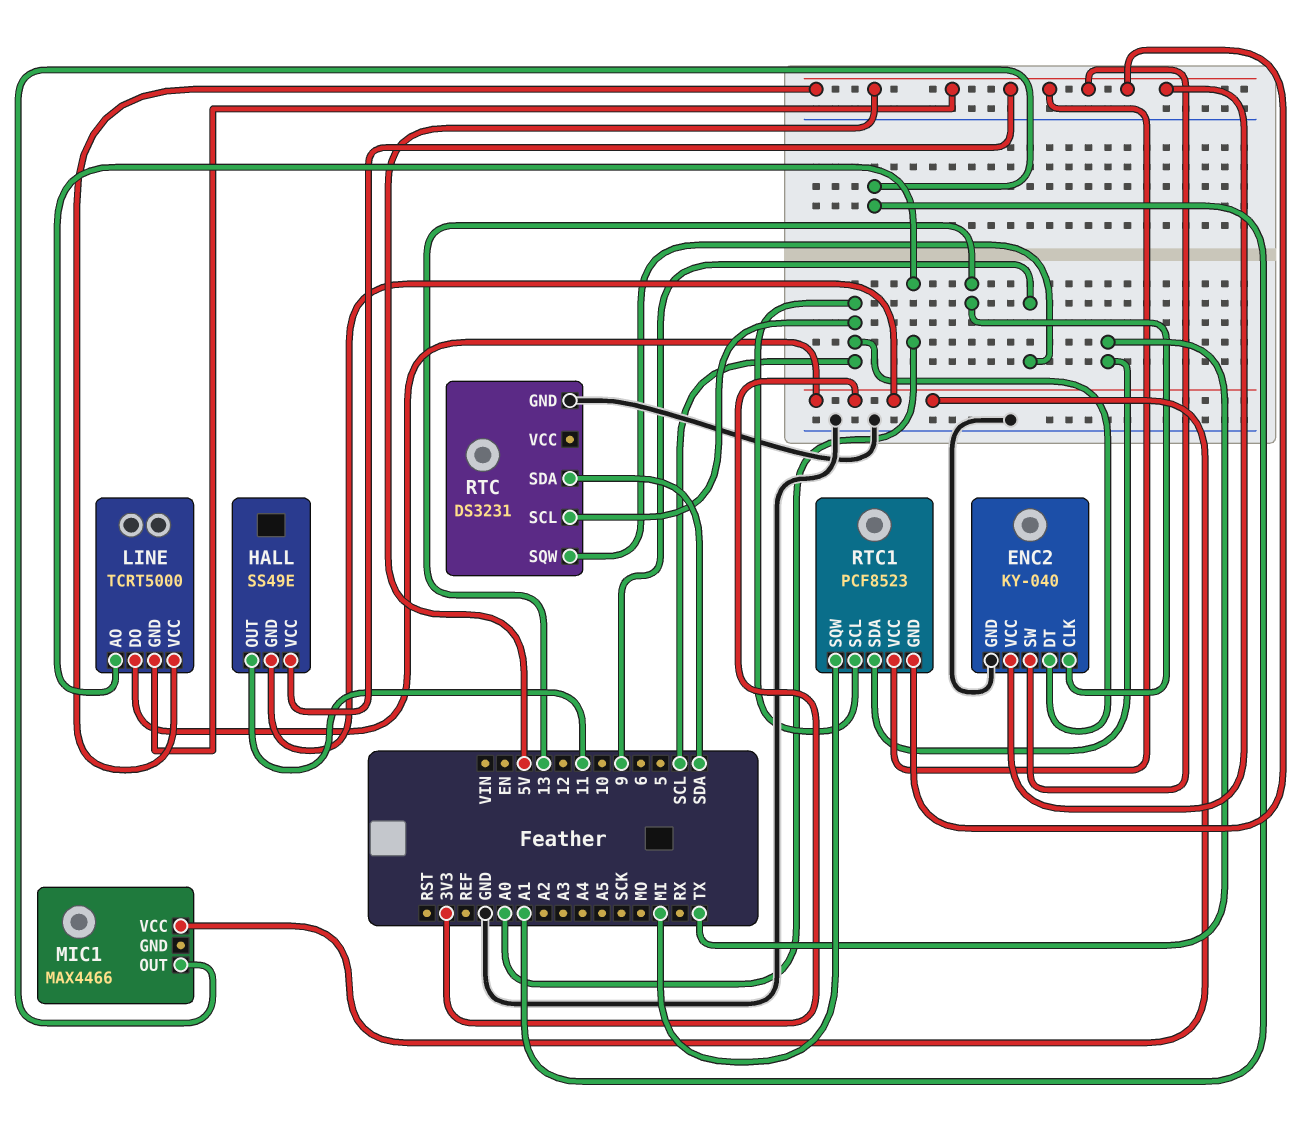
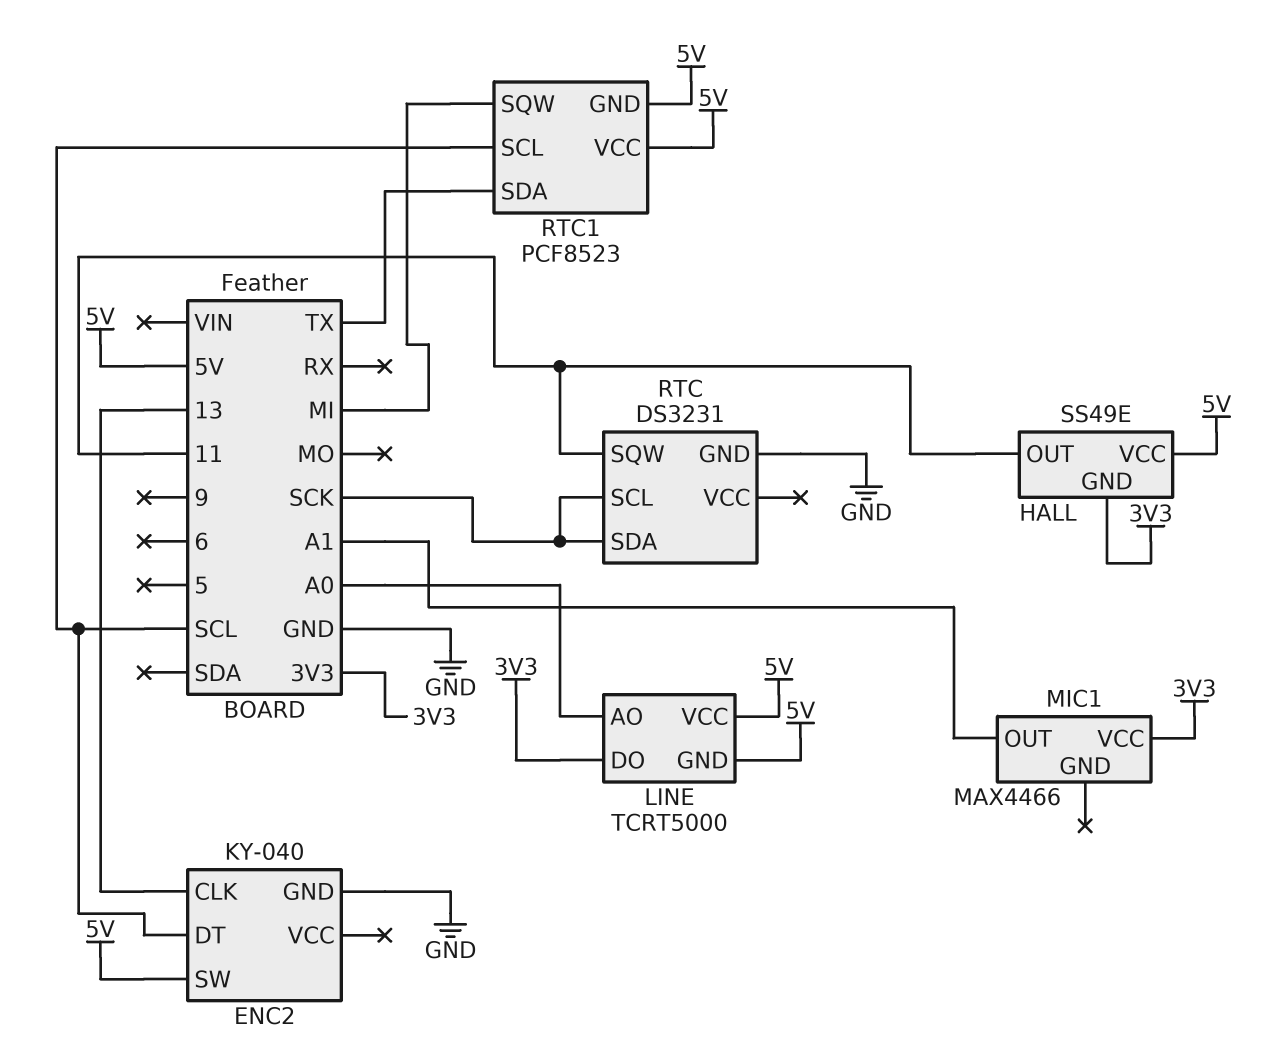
ENC2 pin VCC: 5V -> none
RTC pin SCL: SCL -> SCK
RTC pin SDA: SDA -> SCK
RTC pin SQW: 9 -> 11

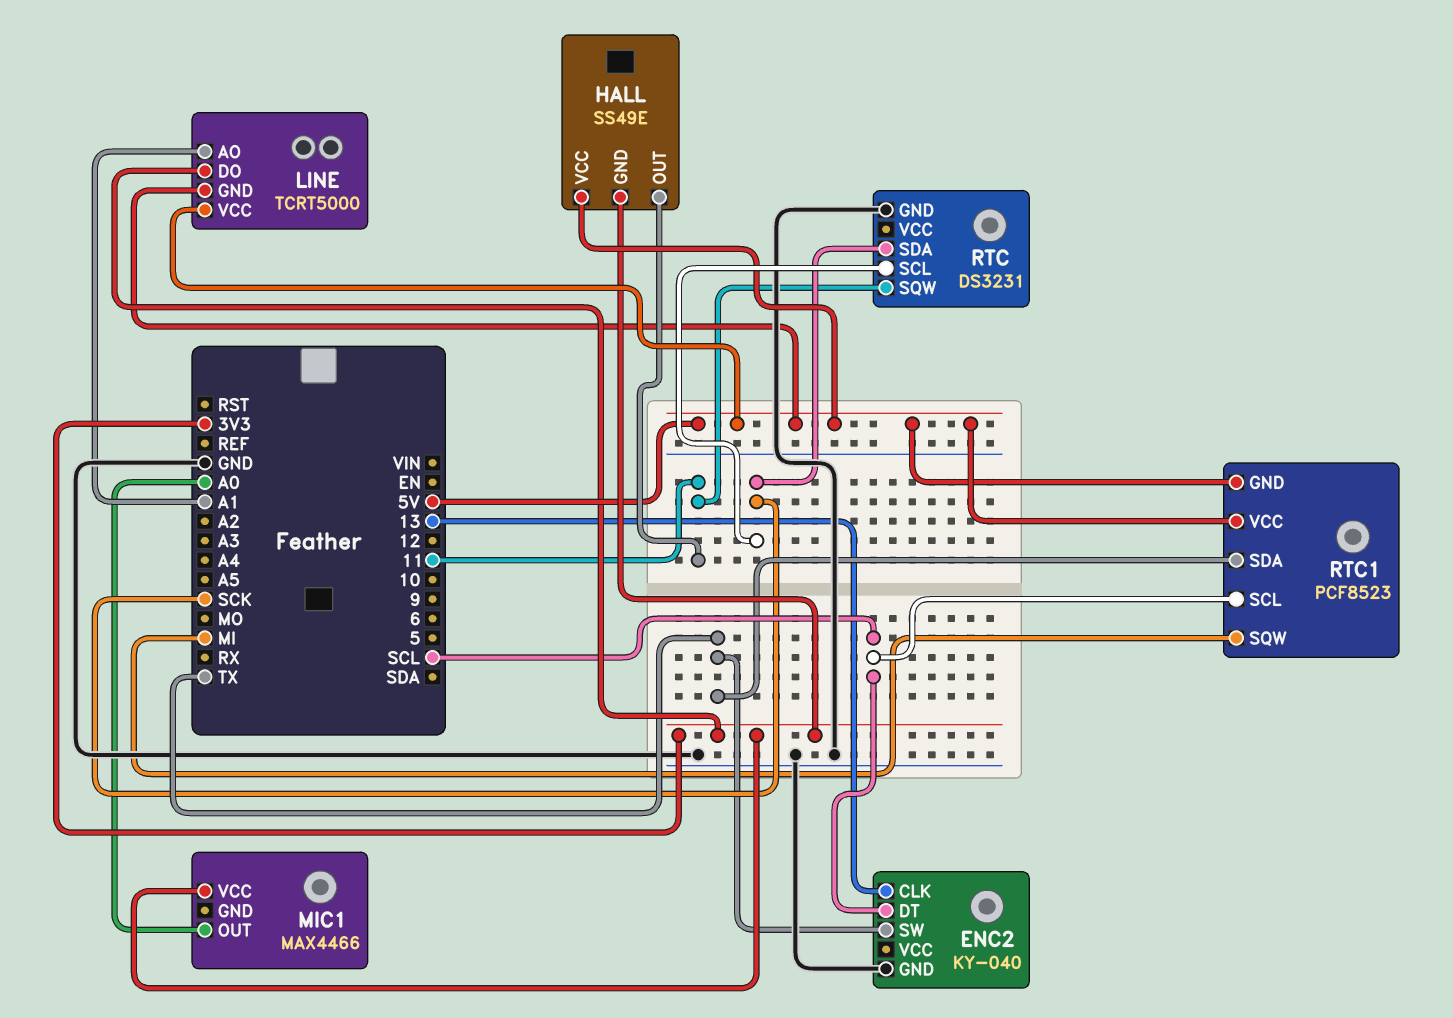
ENC2 pin SW: 5V -> TX
LINE pin AO: A0 -> A1
MIC1 pin OUT: A1 -> A0

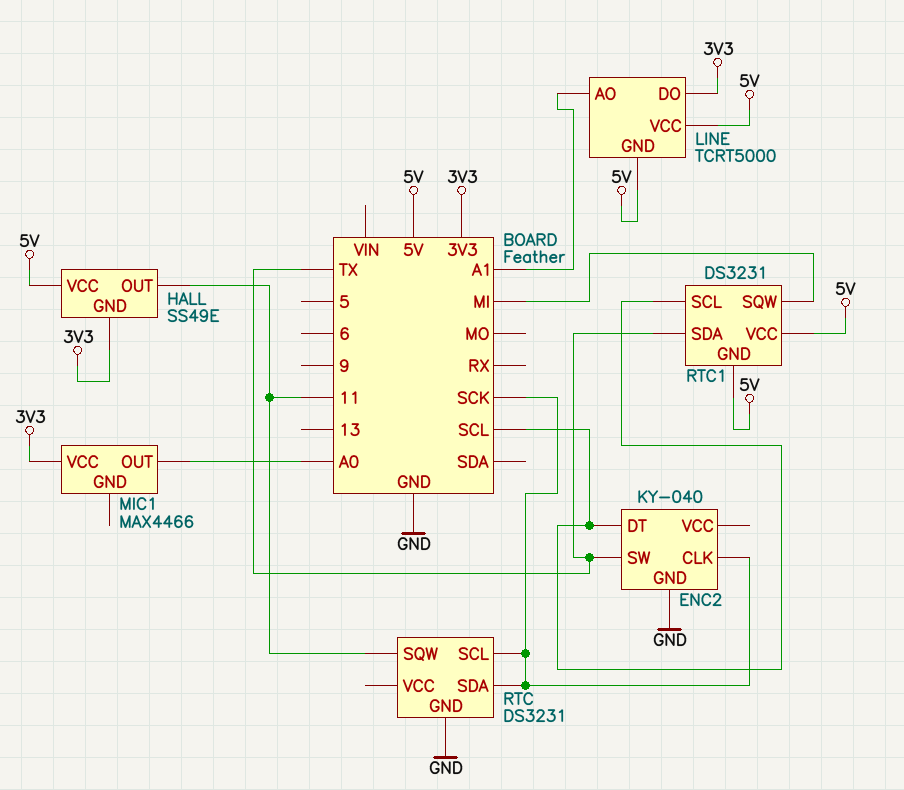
ENC2 pin CLK: 13 -> SCK
RTC1: PCF8523 -> DS3231

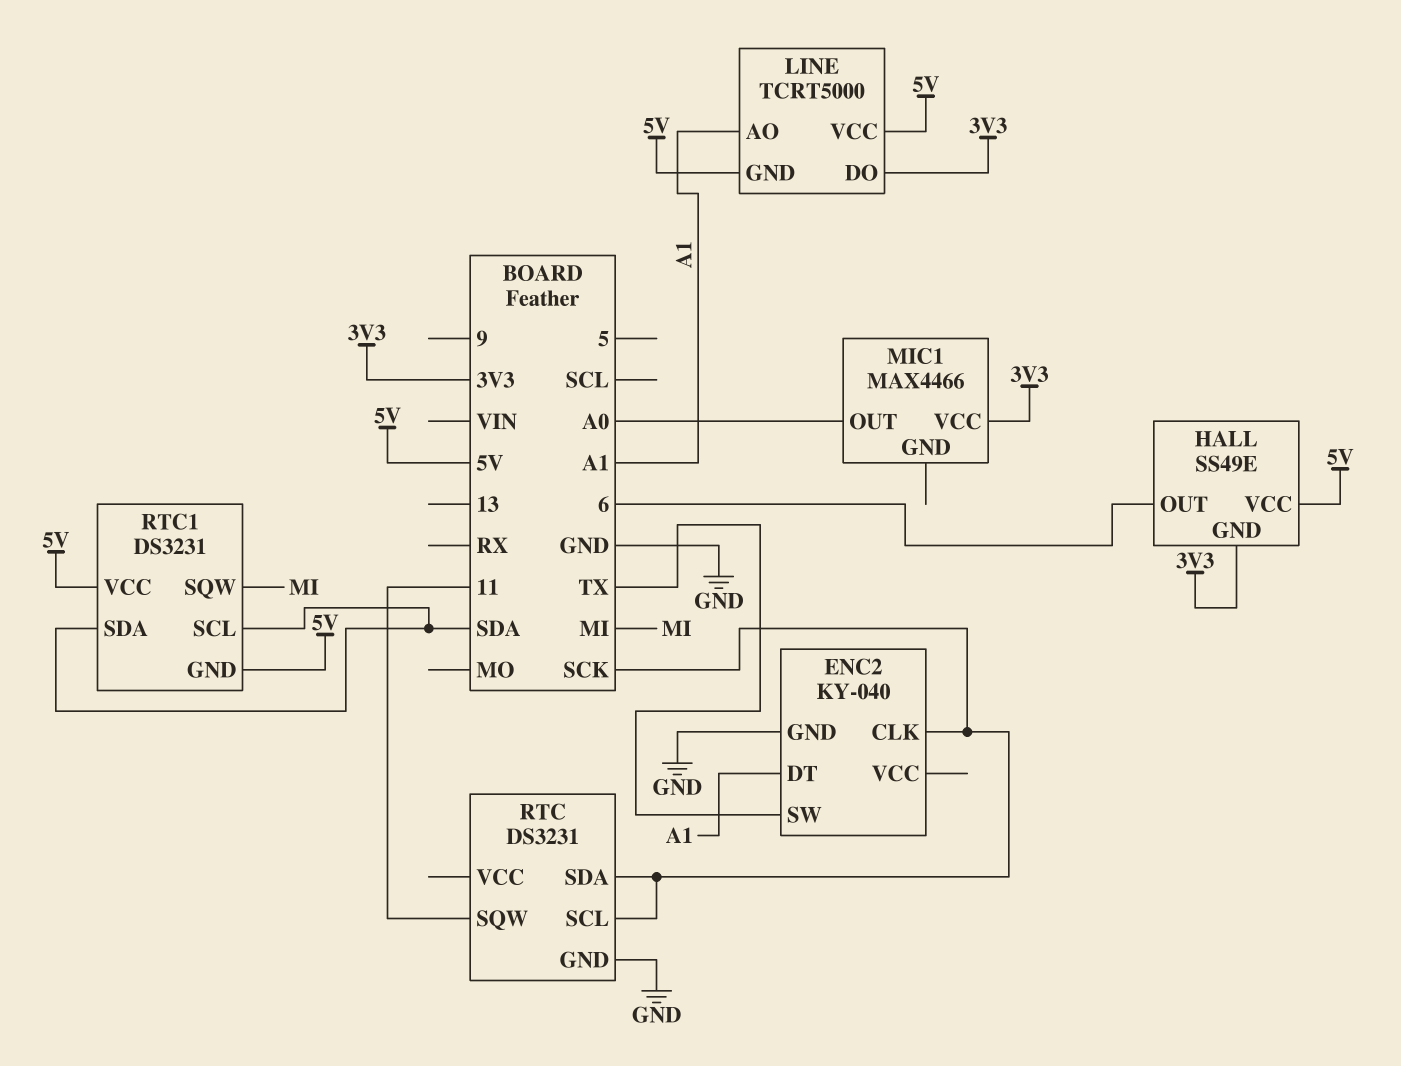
ENC2 pin DT: SCL -> A1
HALL pin OUT: 11 -> 6
RTC1 pin SCL: SCL -> SDA
RTC1 pin SDA: TX -> SDA

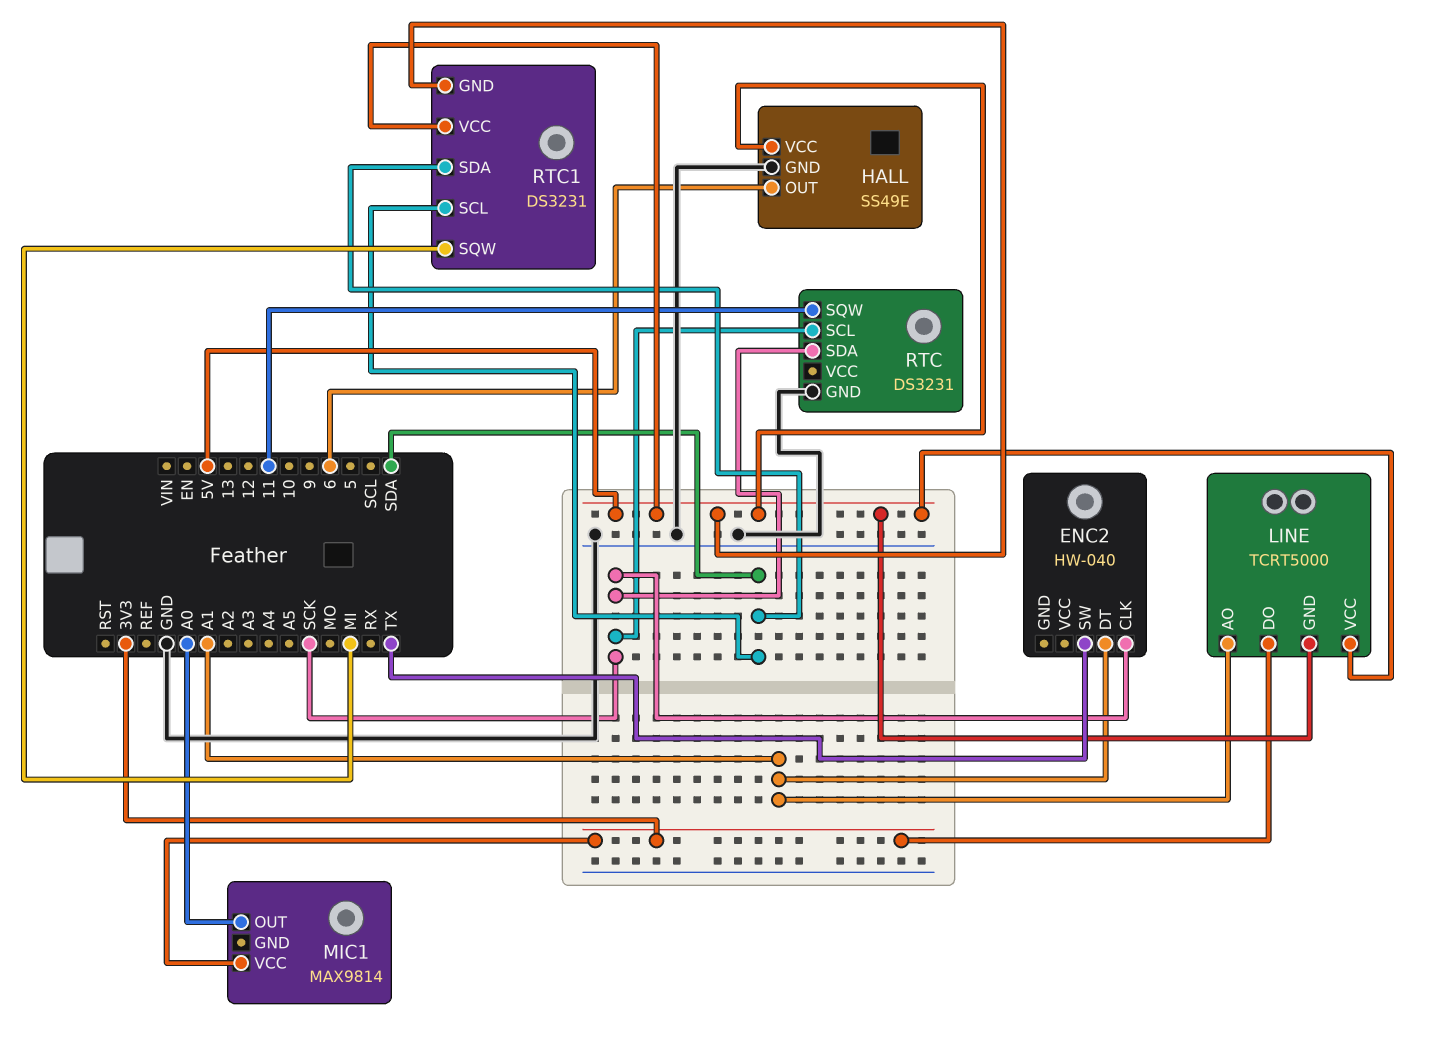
ENC2: KY-040 -> HW-040
ENC2 pin GND: GND -> none
HALL pin GND: 3V3 -> GND
MIC1: MAX4466 -> MAX9814

